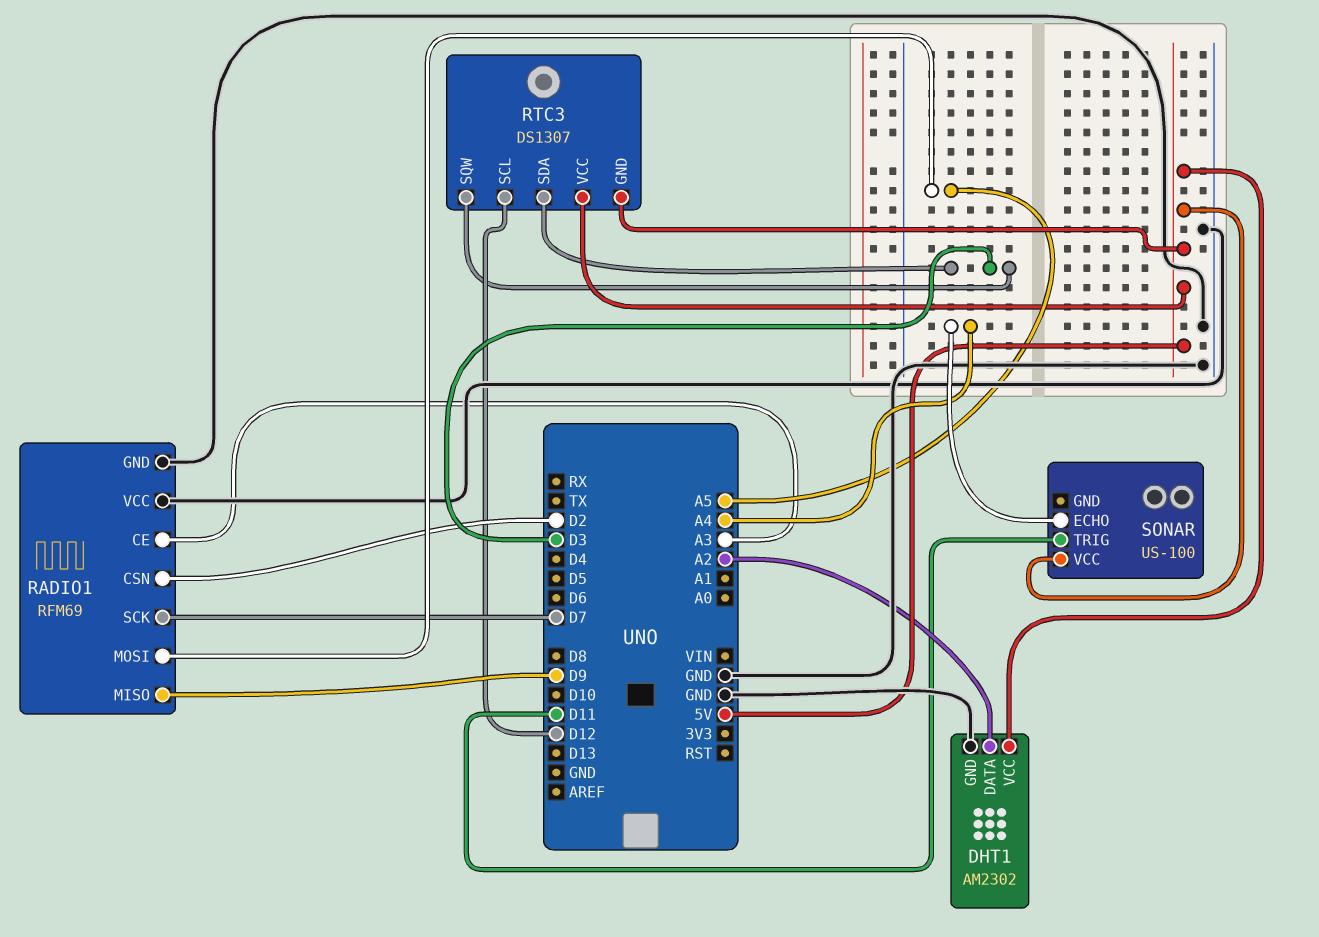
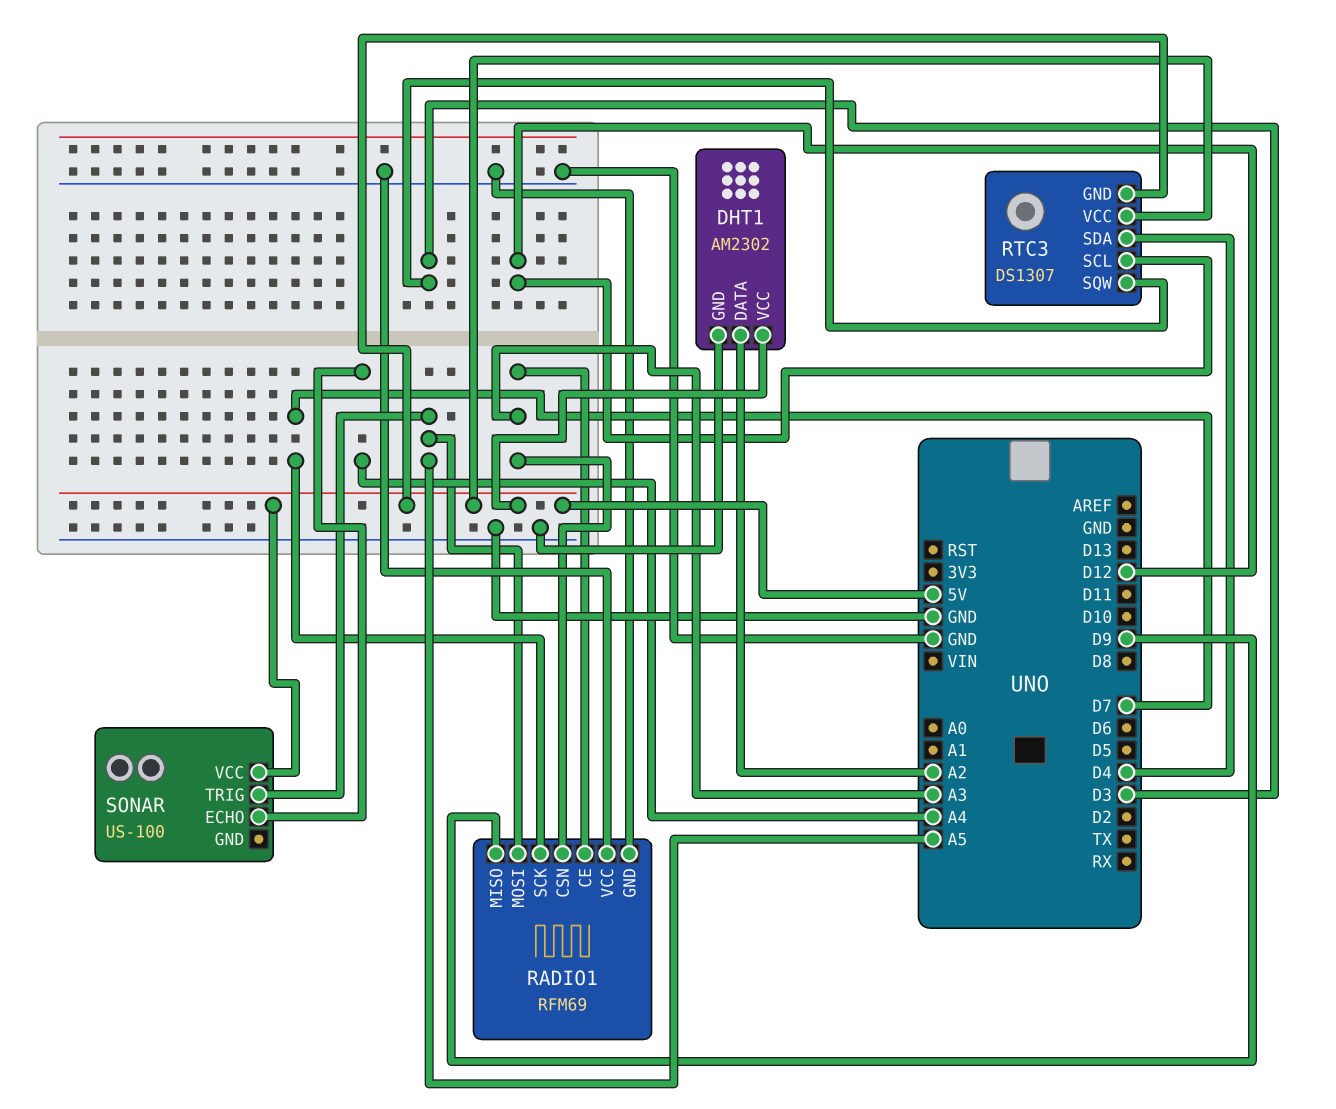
RADIO1 pin CSN: D2 -> A3
RTC3 pin SDA: D3 -> D4
SONAR pin TRIG: D11 -> A5

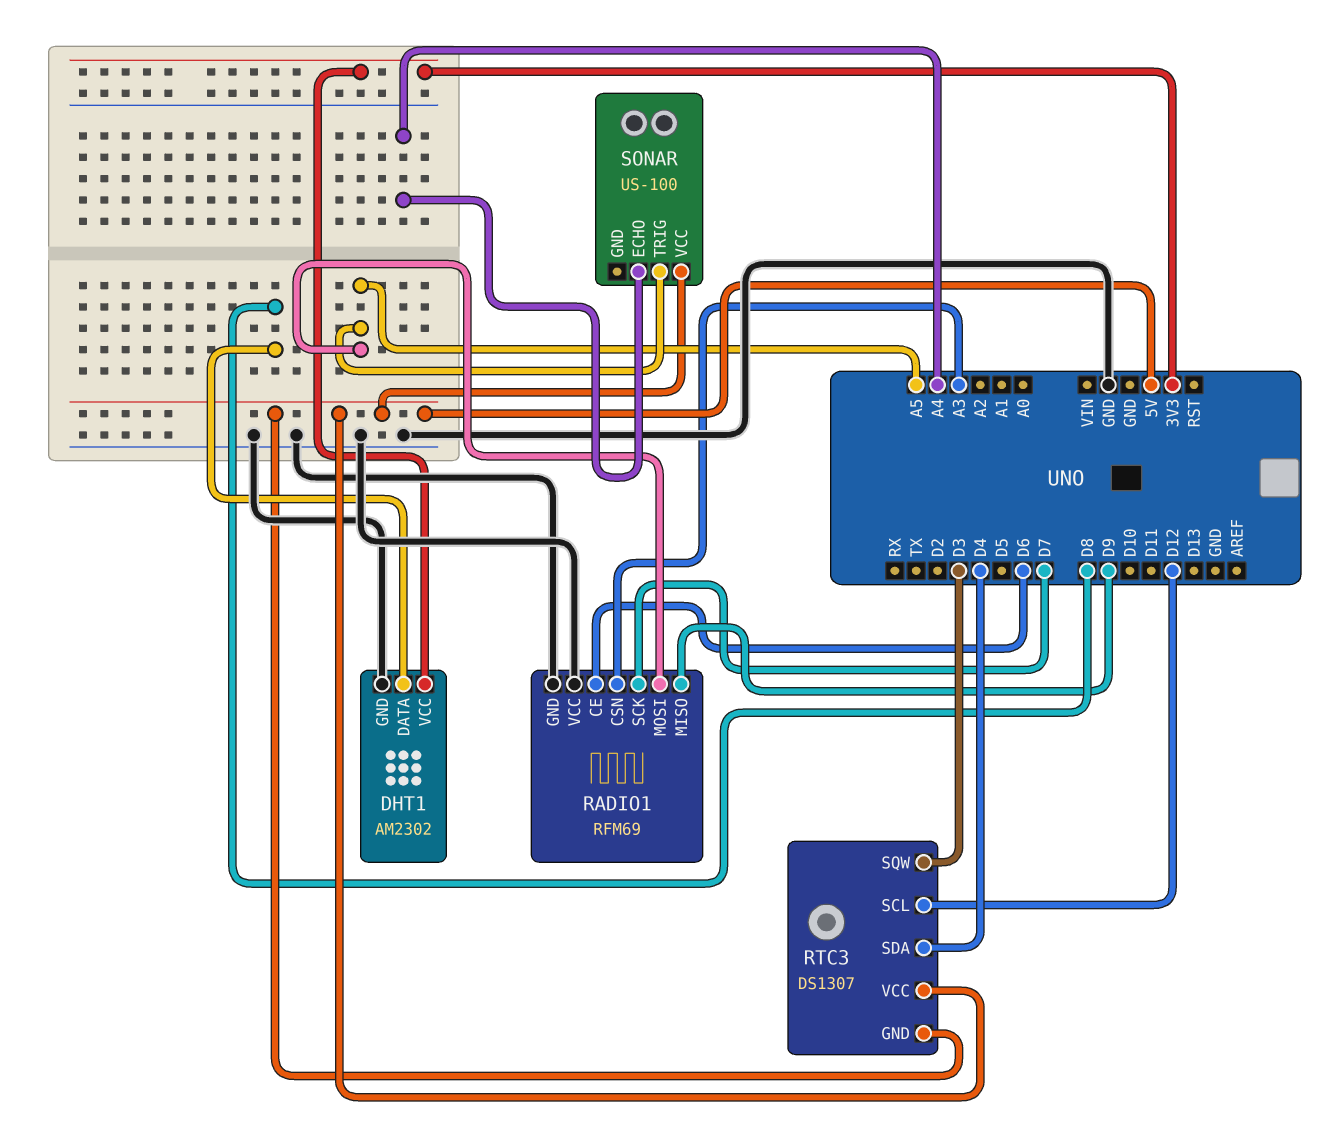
DHT1 pin DATA: A2 -> D8
DHT1 pin VCC: 5V -> 3V3
RADIO1 pin CE: A3 -> D6

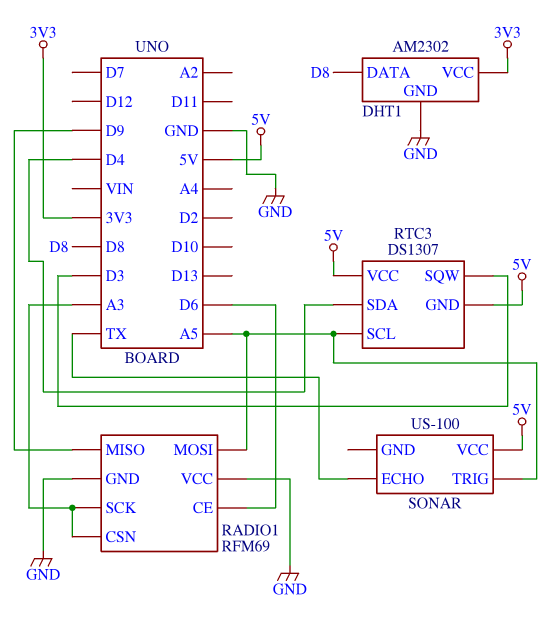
RADIO1 pin SCK: D7 -> A3
RTC3 pin SCL: D12 -> A5
SONAR pin ECHO: A4 -> TX

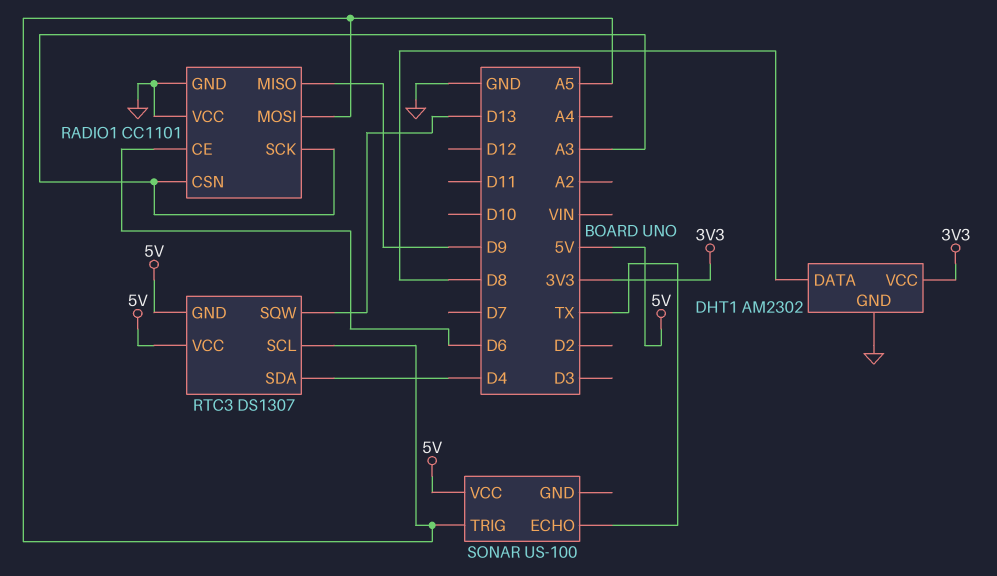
RADIO1: RFM69 -> CC1101
RTC3 pin SQW: D3 -> D13

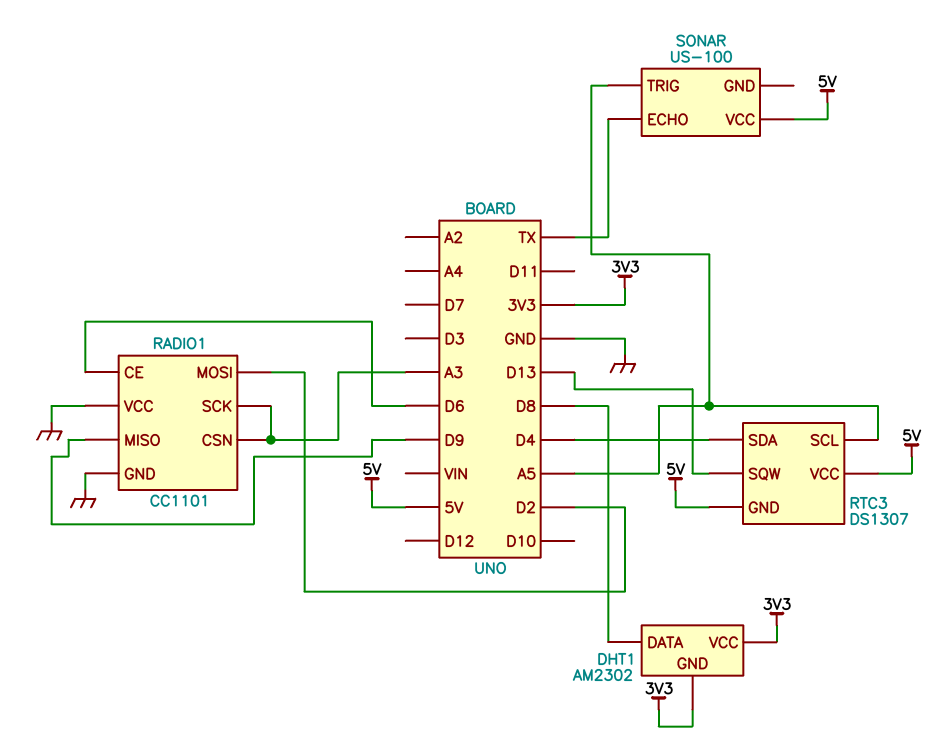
DHT1 pin GND: GND -> 3V3
RADIO1 pin MOSI: A5 -> D2

